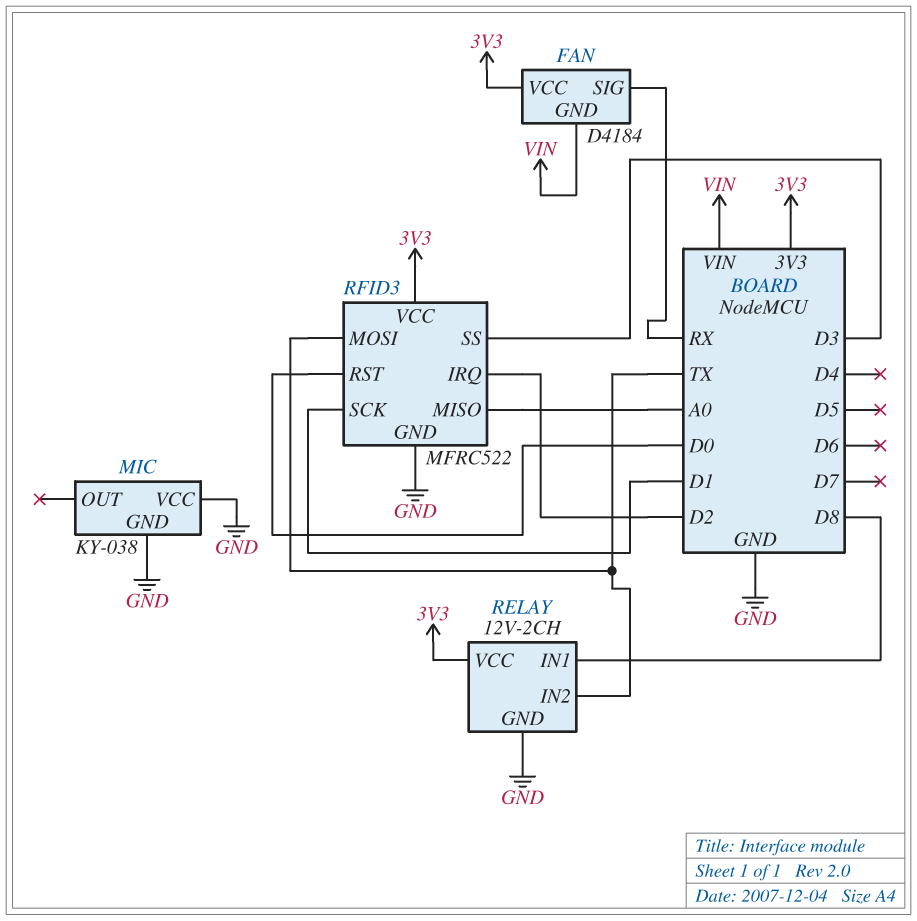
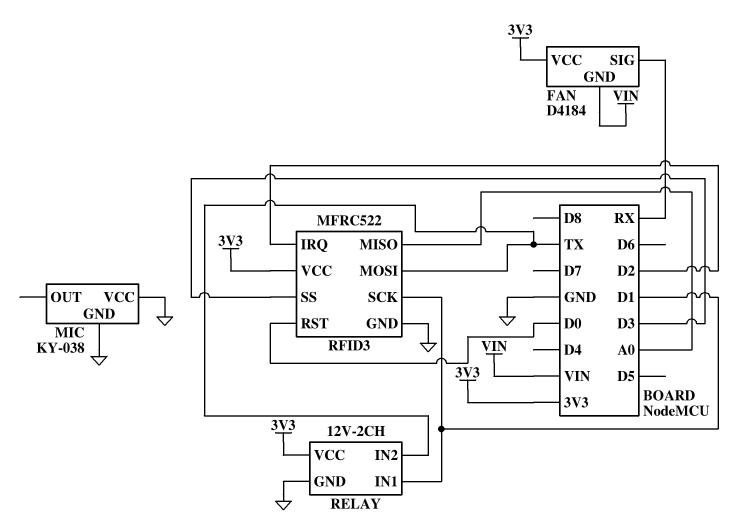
RELAY pin IN1: D8 -> D1

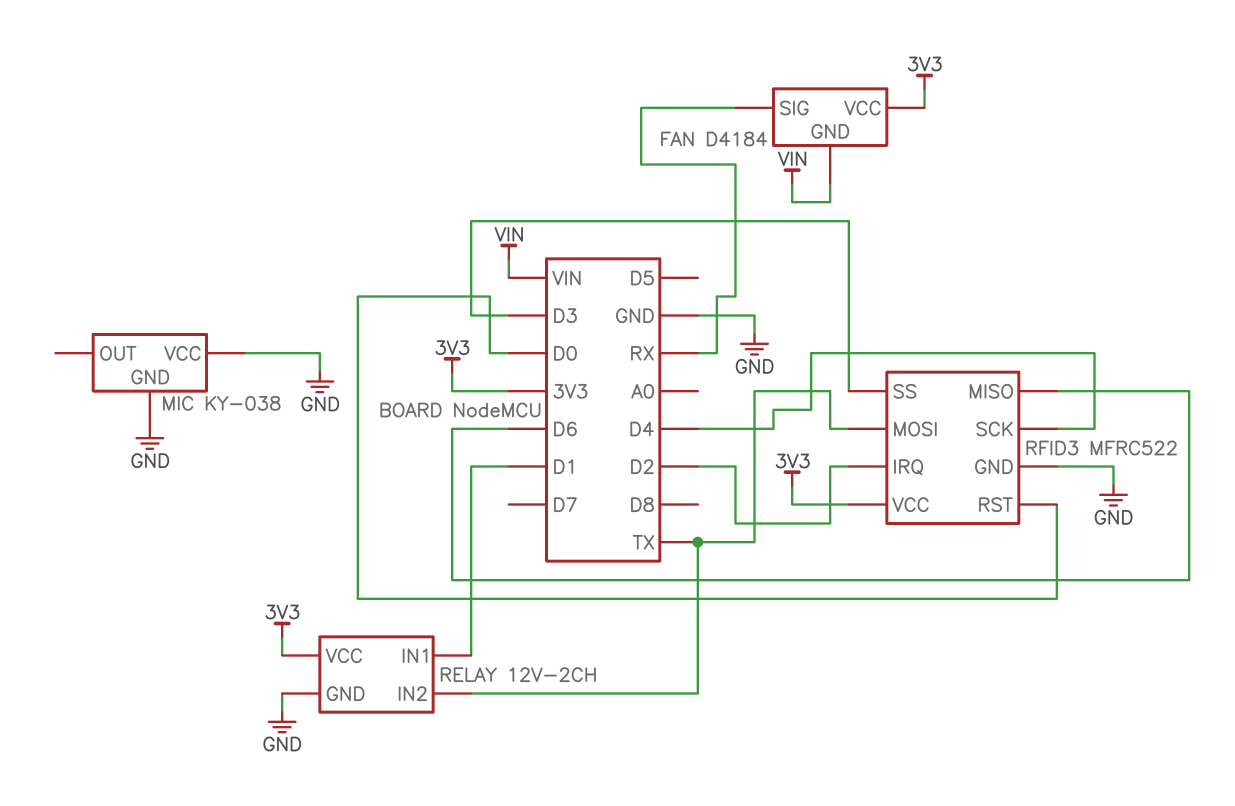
RFID3 pin MISO: A0 -> D6
RFID3 pin SCK: D1 -> D4

